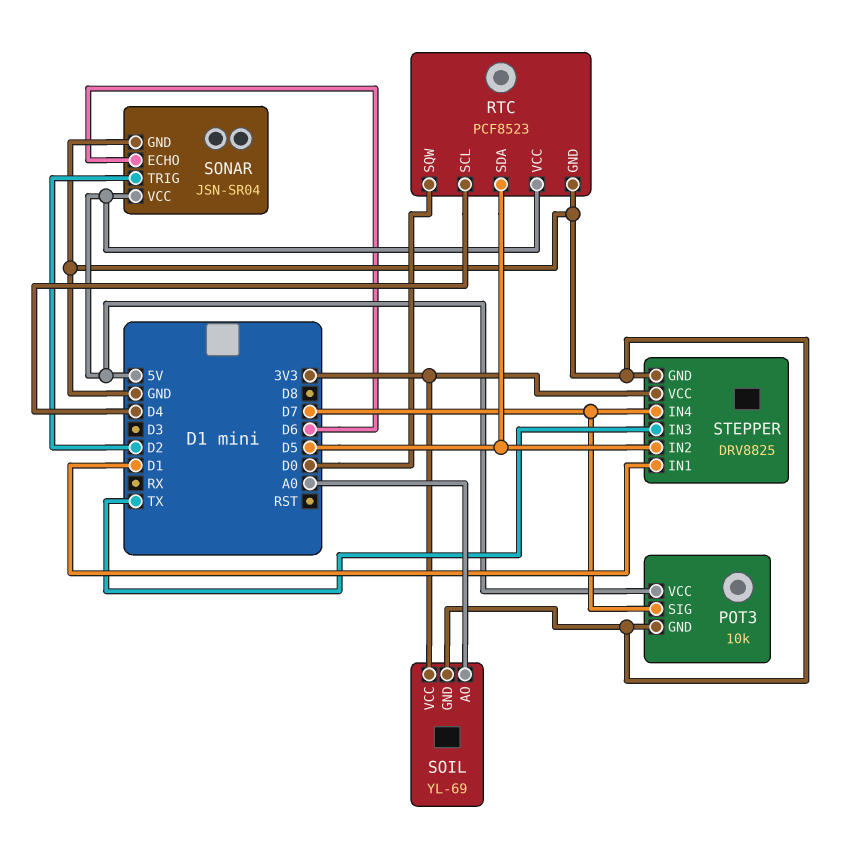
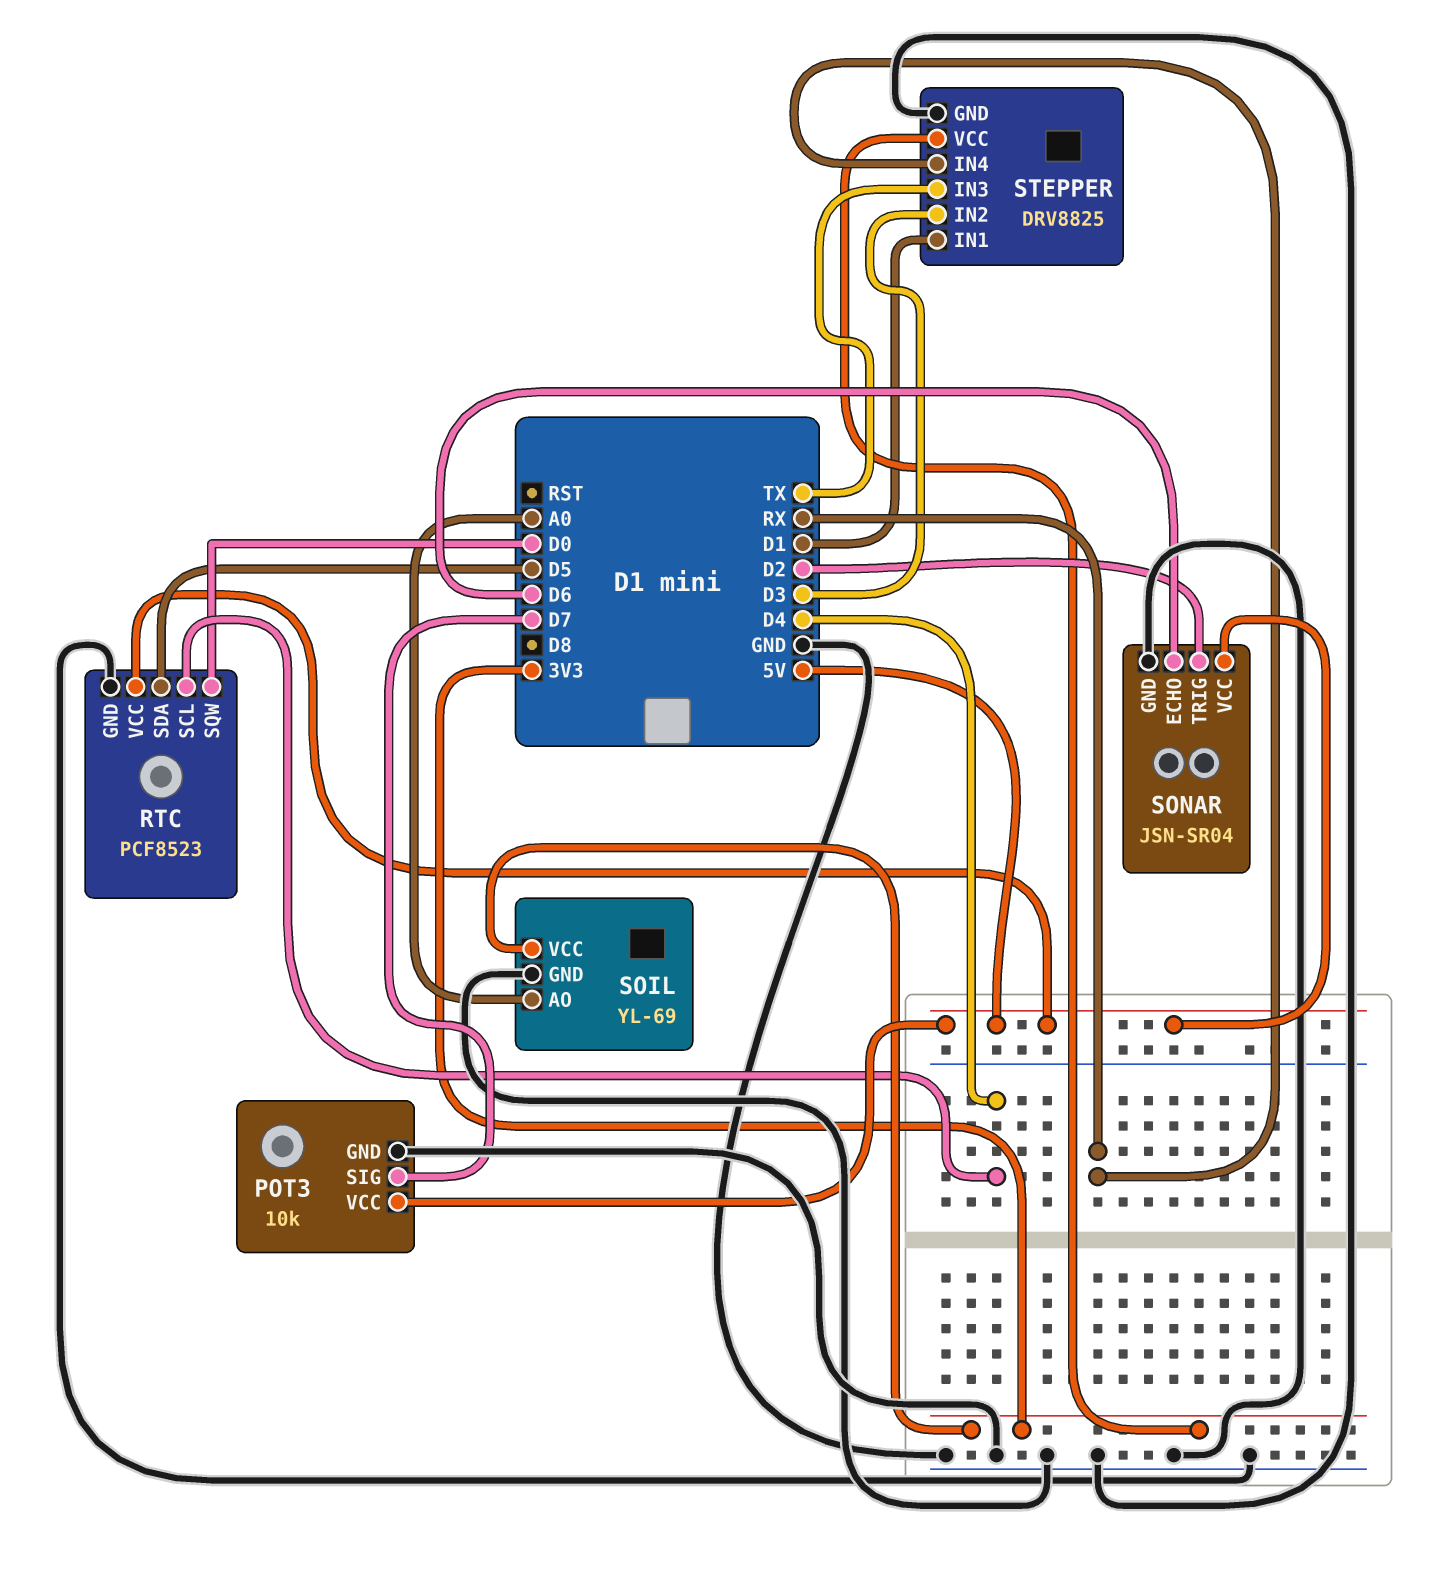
STEPPER pin IN2: D5 -> D3
STEPPER pin IN4: D7 -> RX

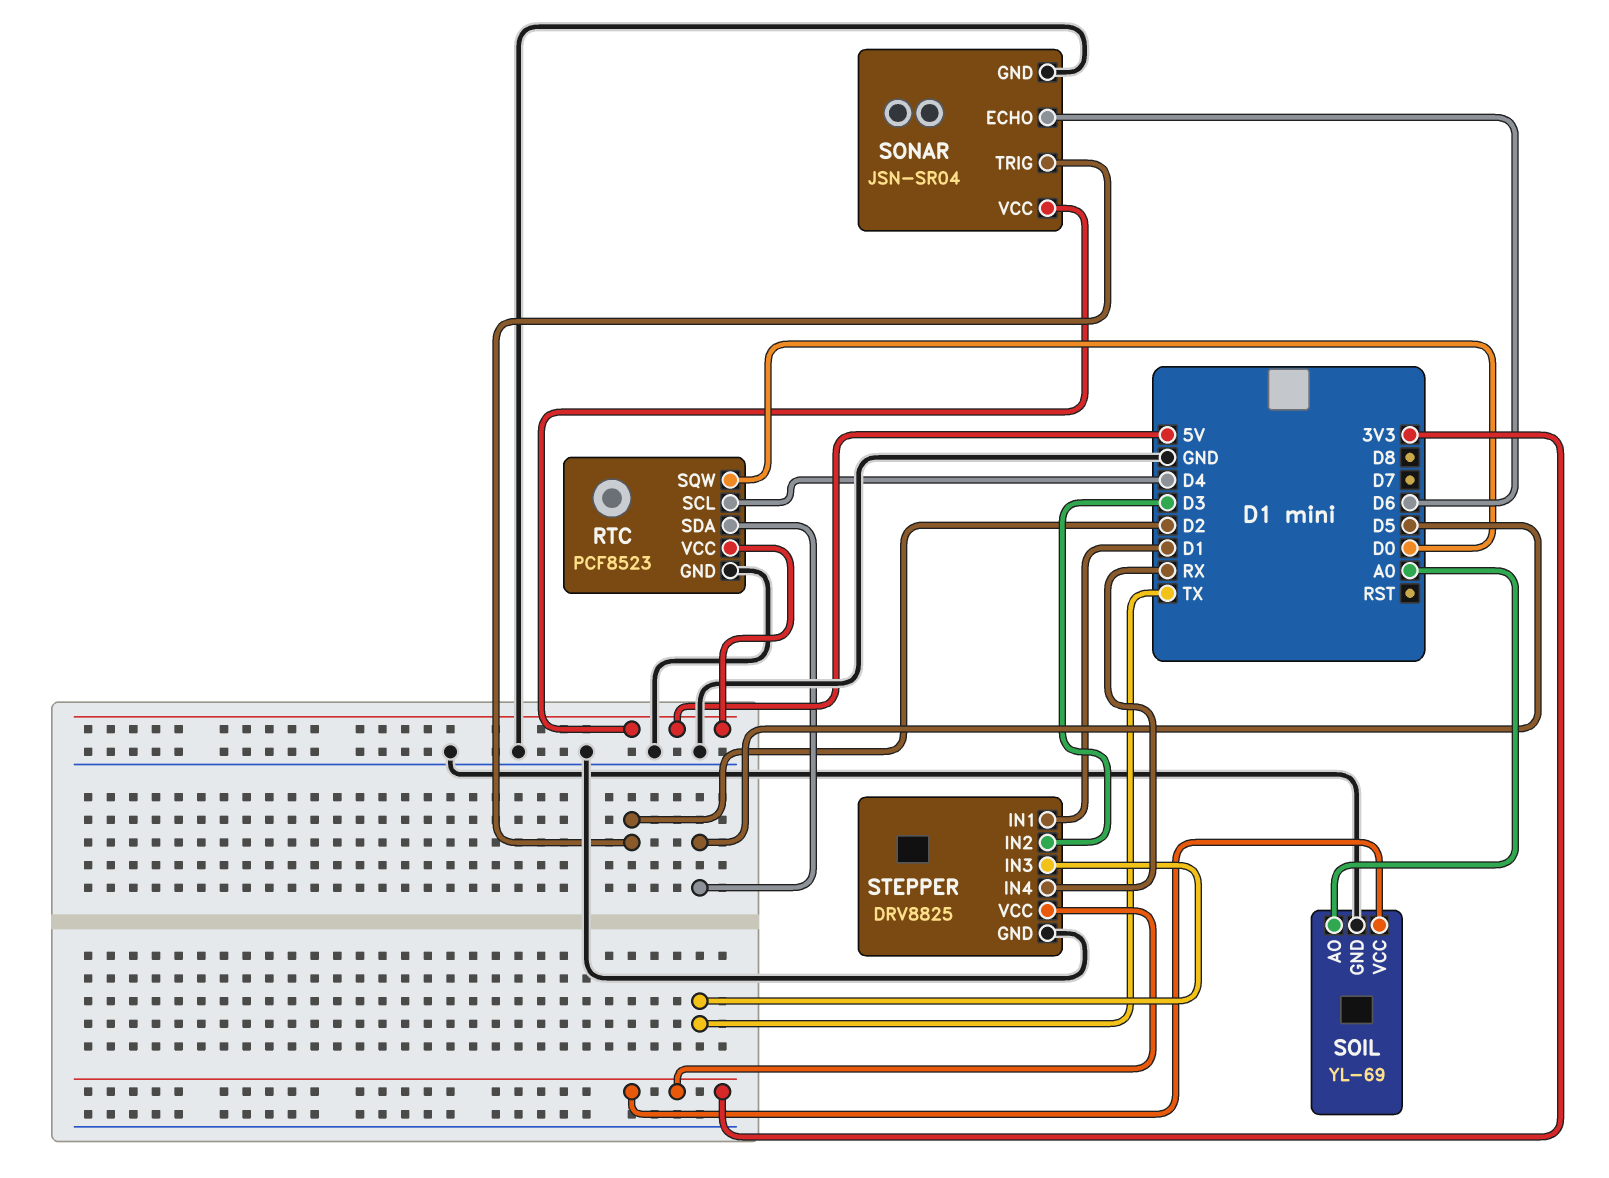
POT3: 10k -> none
POT3 pin GND: GND -> none
POT3 pin SIG: D7 -> none
POT3 pin VCC: 5V -> none

